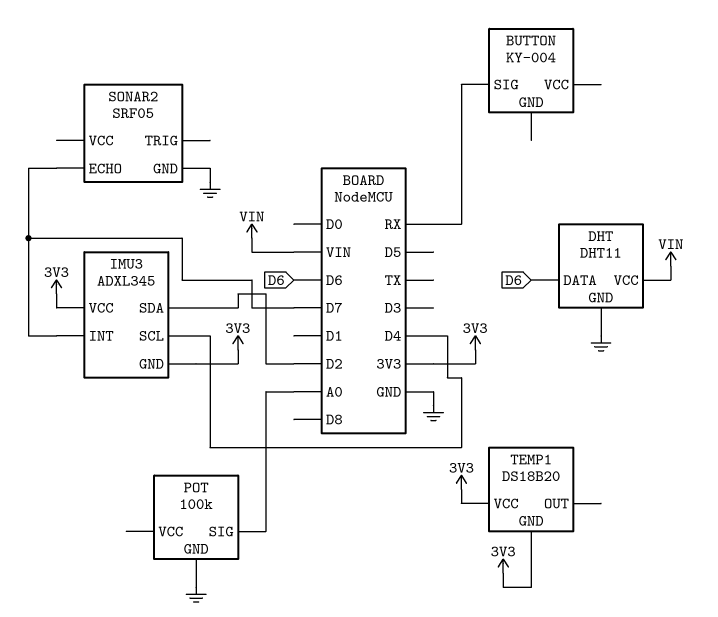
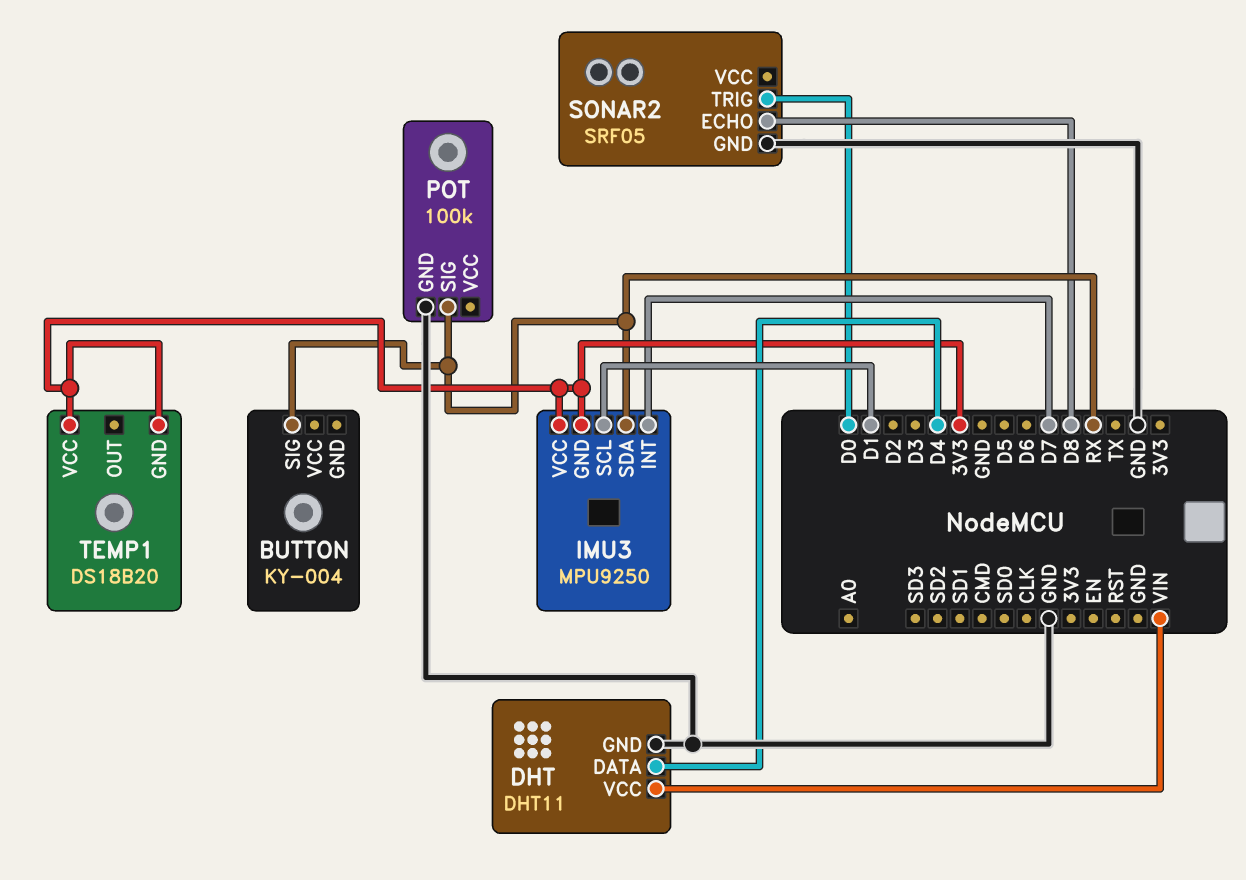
DHT pin DATA: D6 -> D4
IMU3: ADXL345 -> MPU9250
IMU3 pin SCL: D4 -> D1
IMU3 pin SDA: D2 -> RX
POT pin SIG: A0 -> RX
SONAR2 pin ECHO: D7 -> D8
SONAR2 pin TRIG: none -> D0

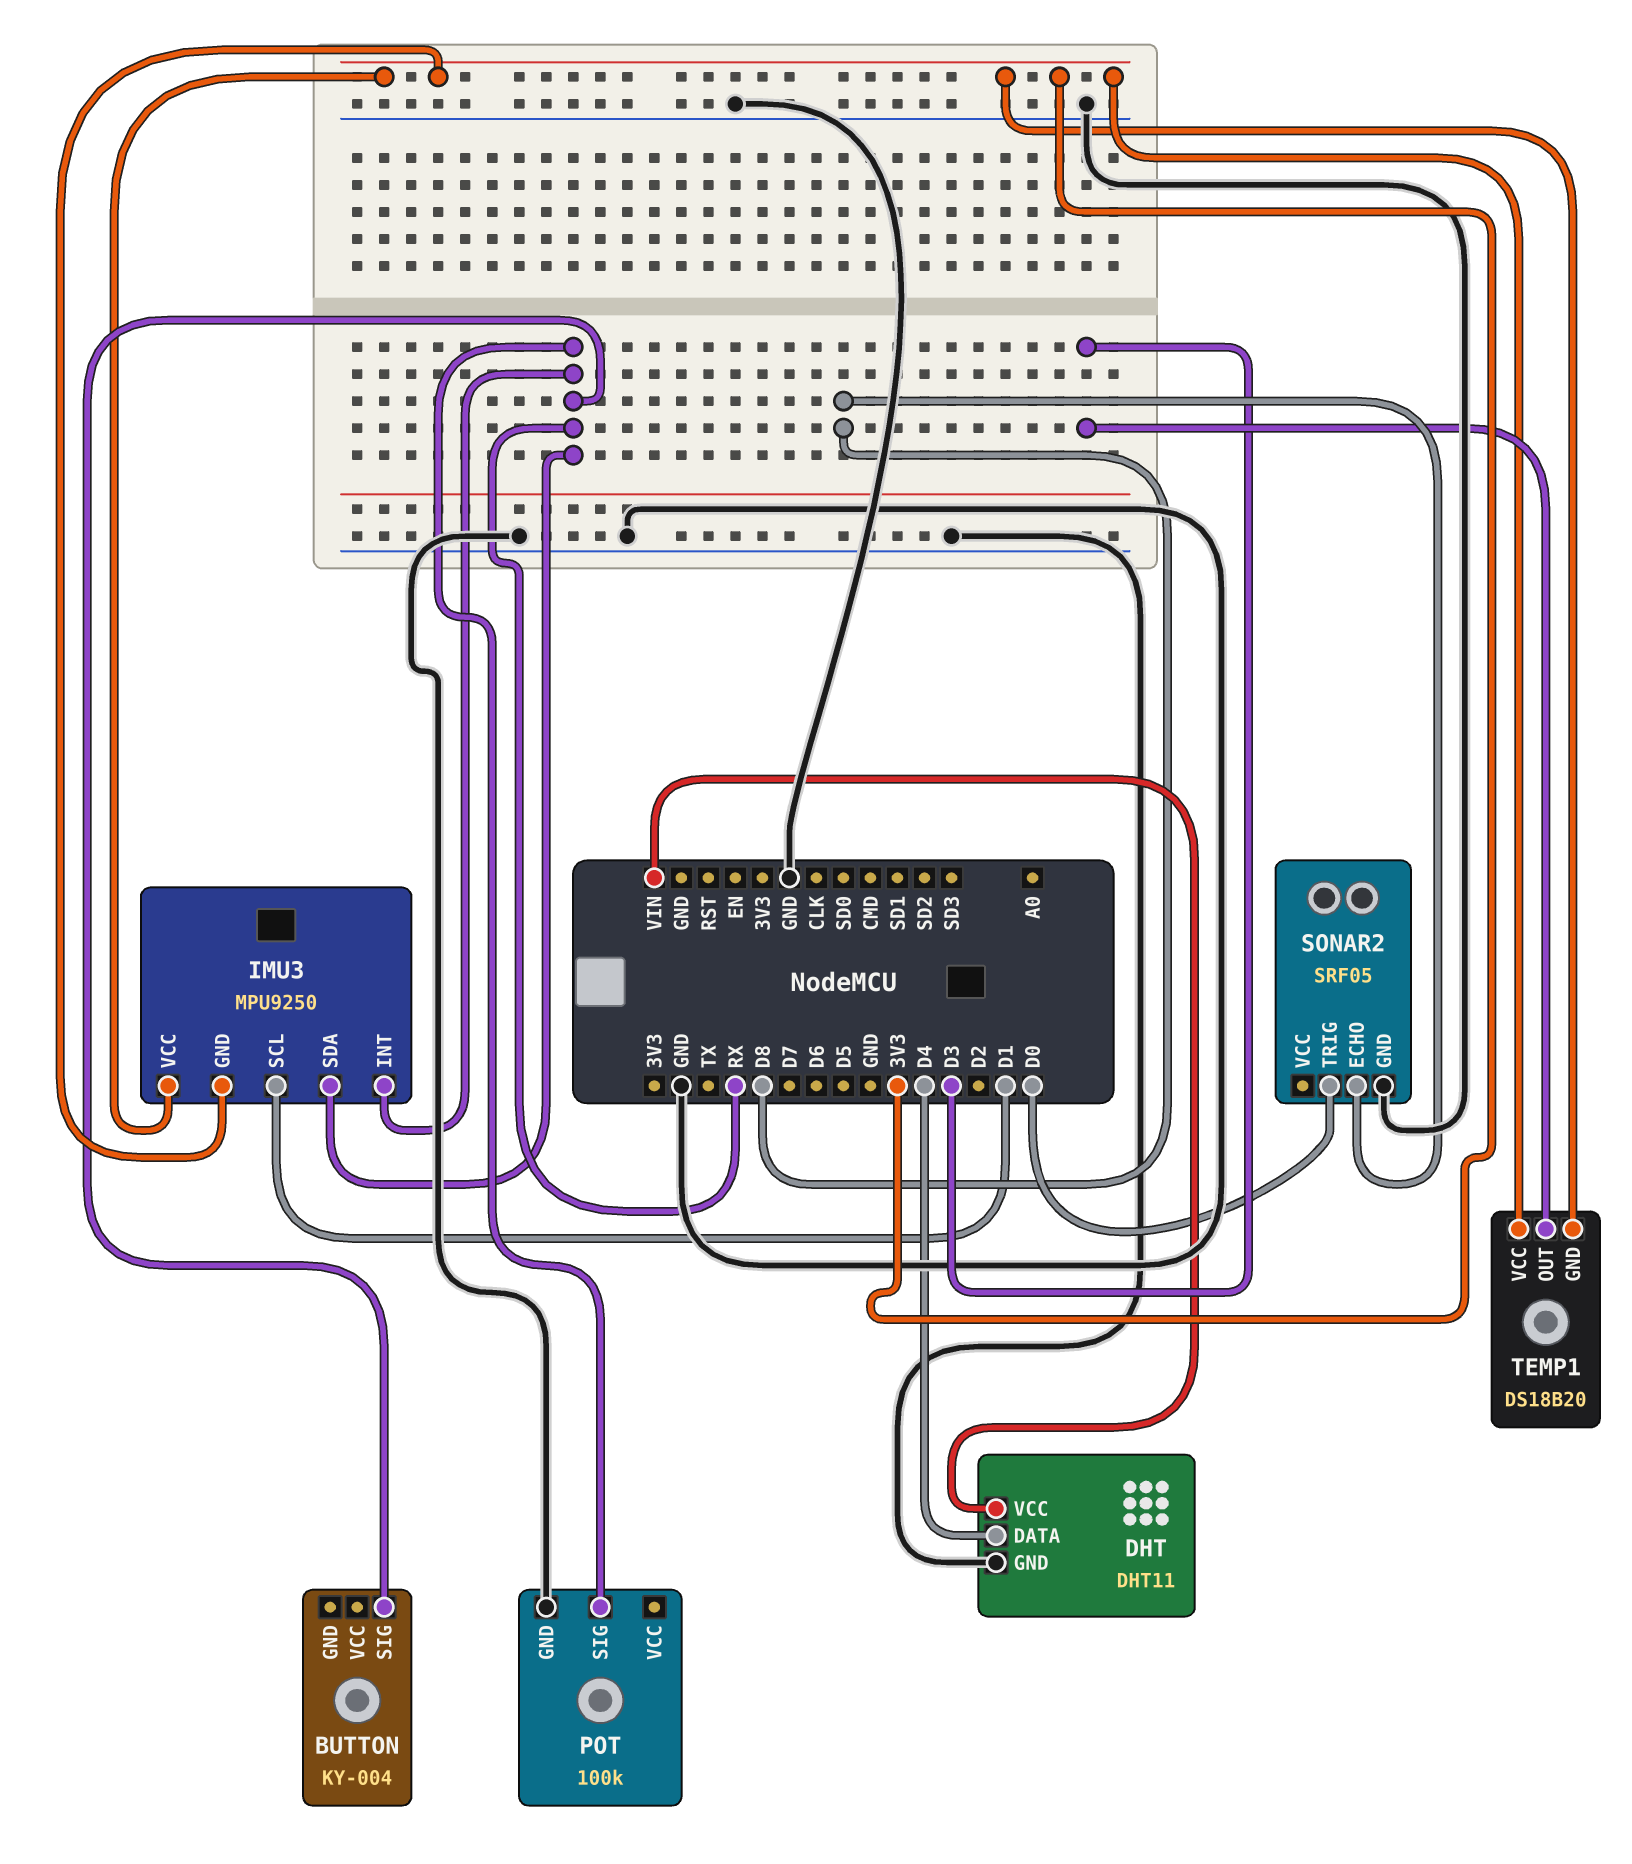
IMU3 pin INT: D7 -> RX
TEMP1 pin OUT: none -> D3

